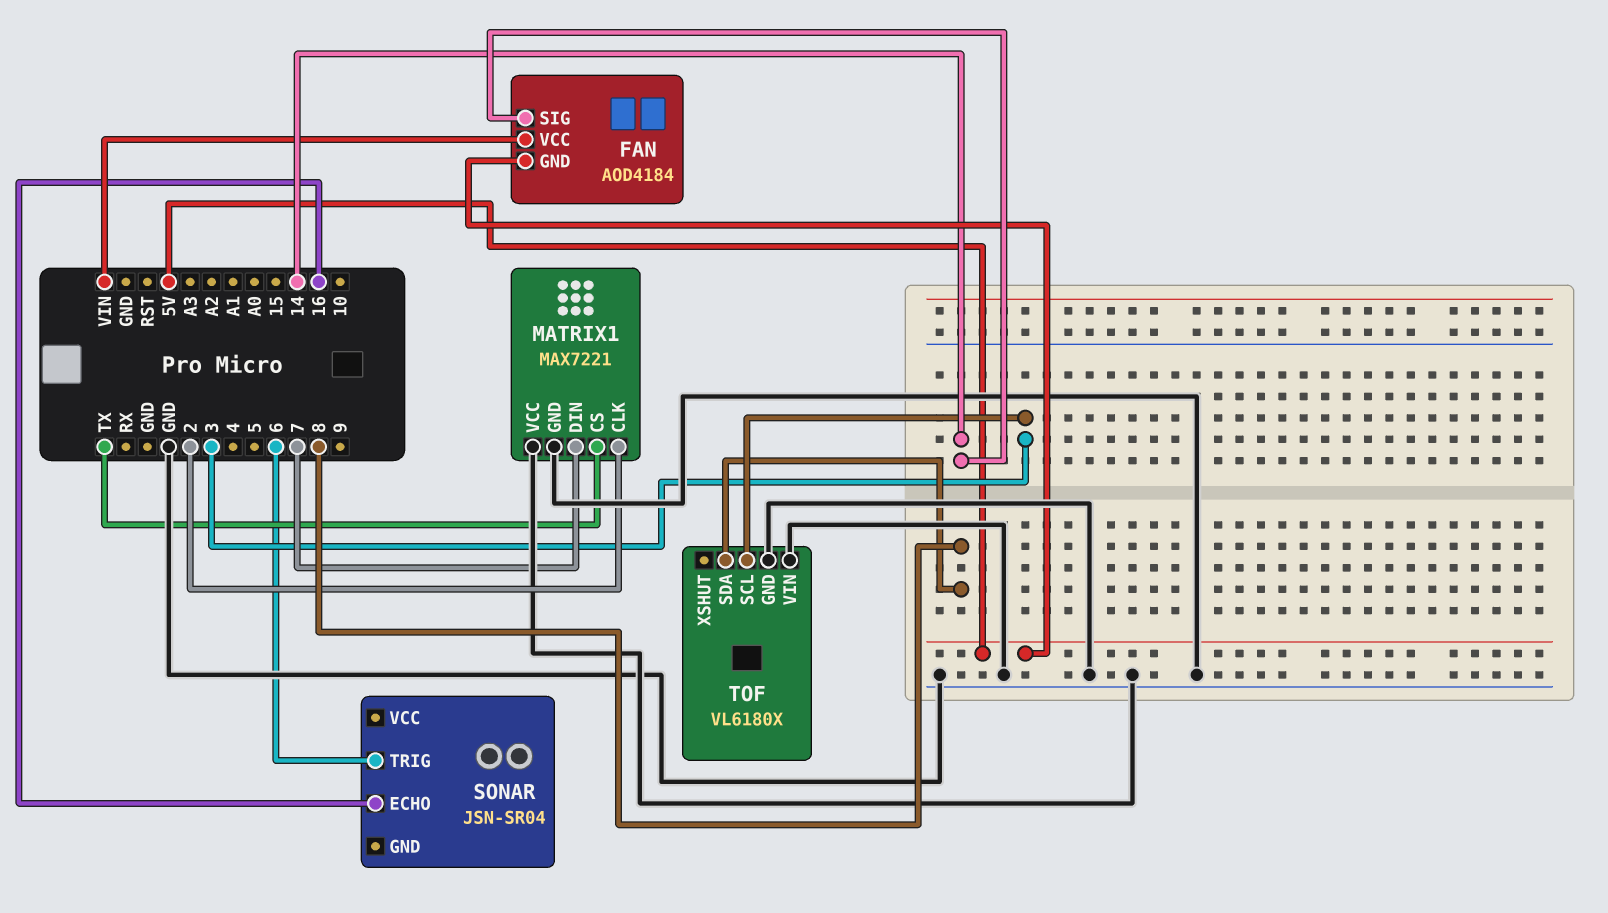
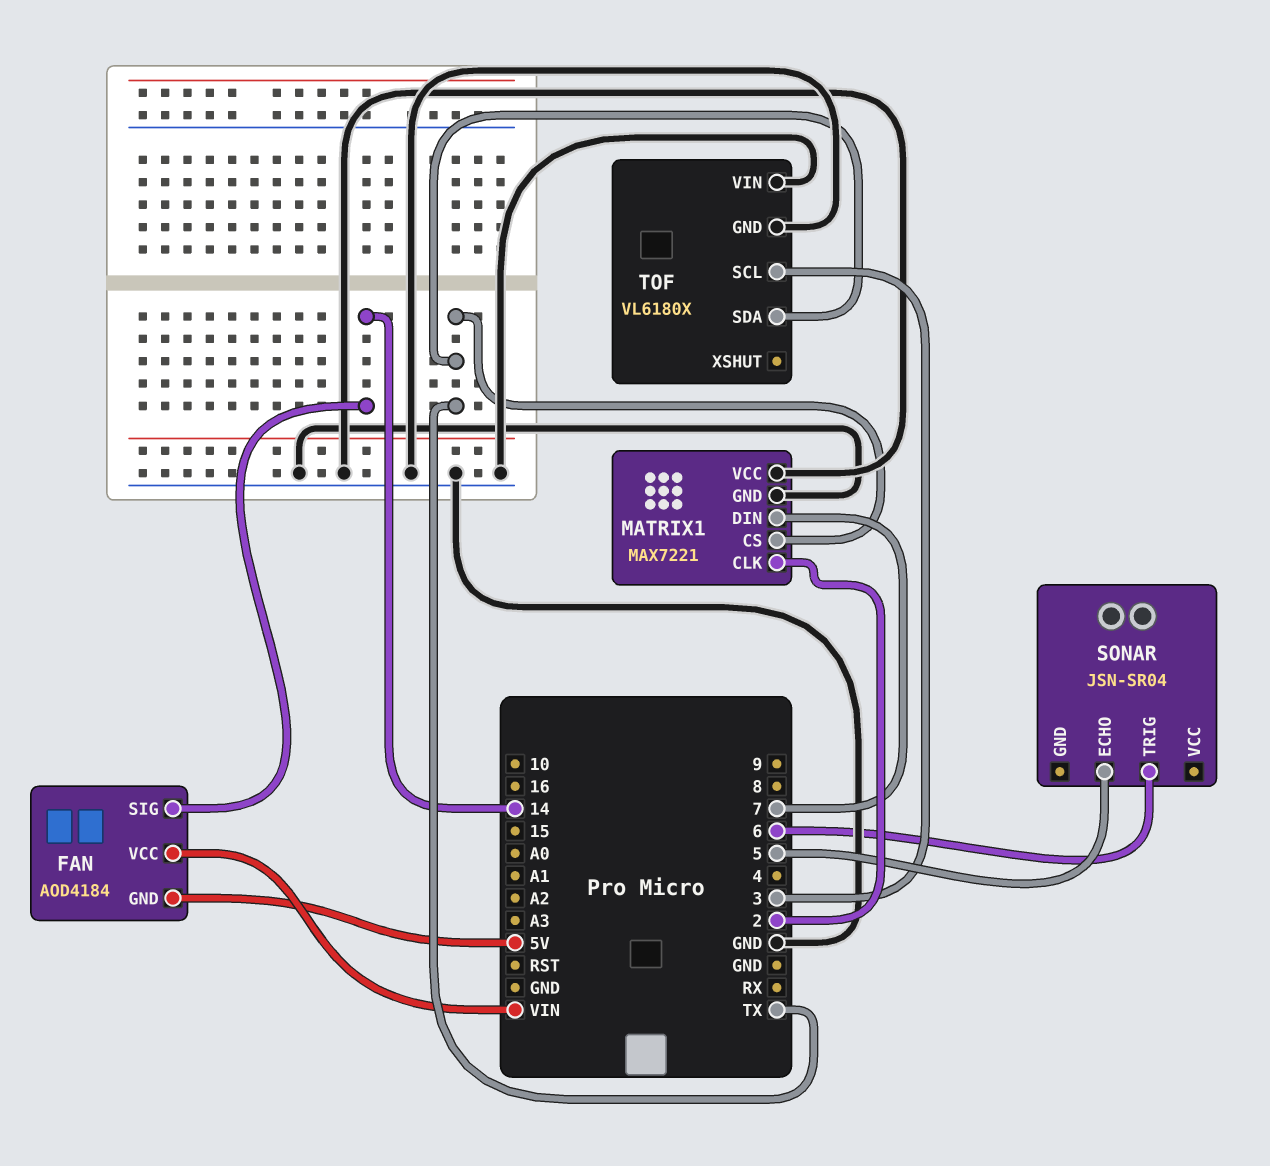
SONAR pin ECHO: 16 -> 5
TOF pin SDA: 8 -> TX

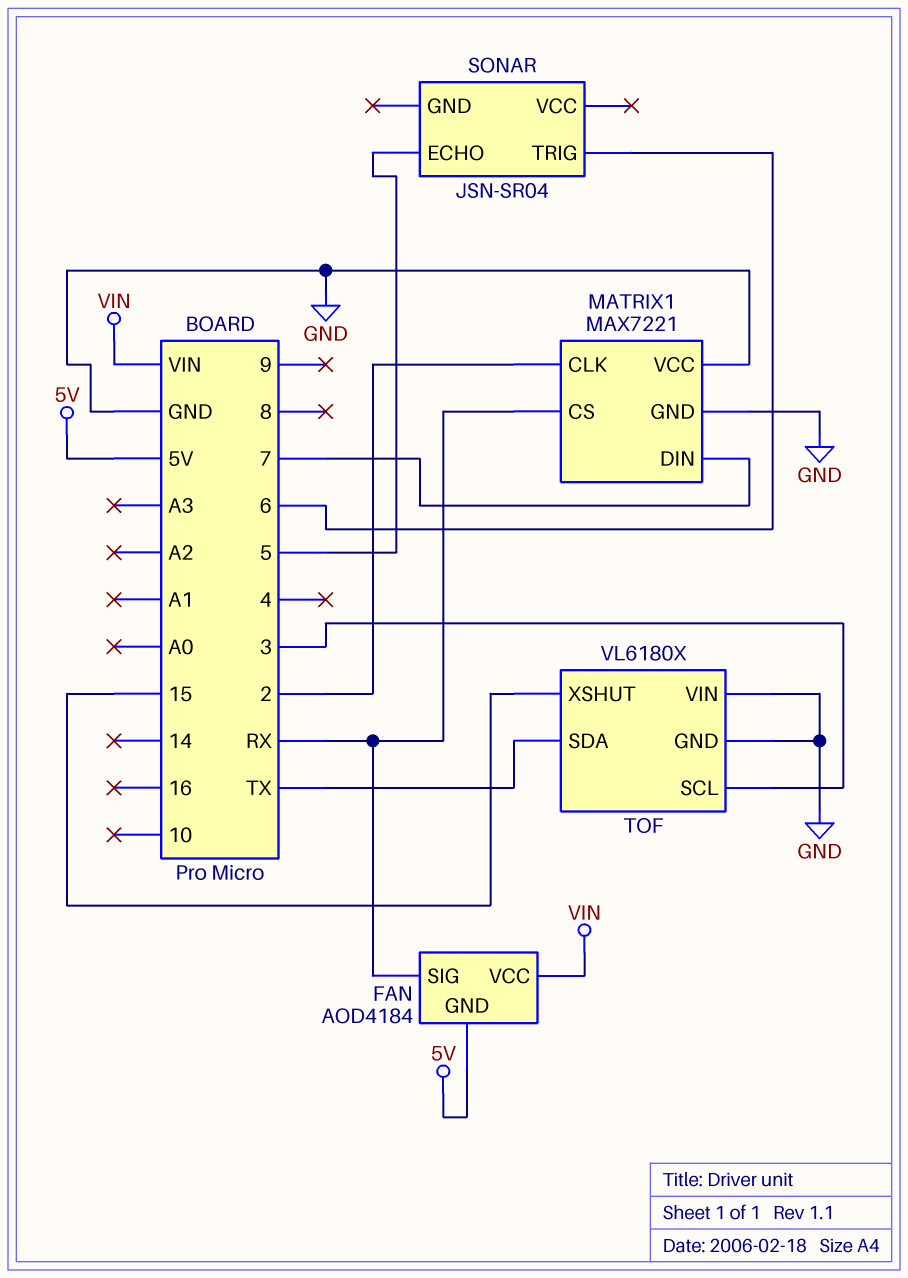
FAN pin SIG: 14 -> RX
MATRIX1 pin CS: TX -> RX
TOF pin XSHUT: none -> 15

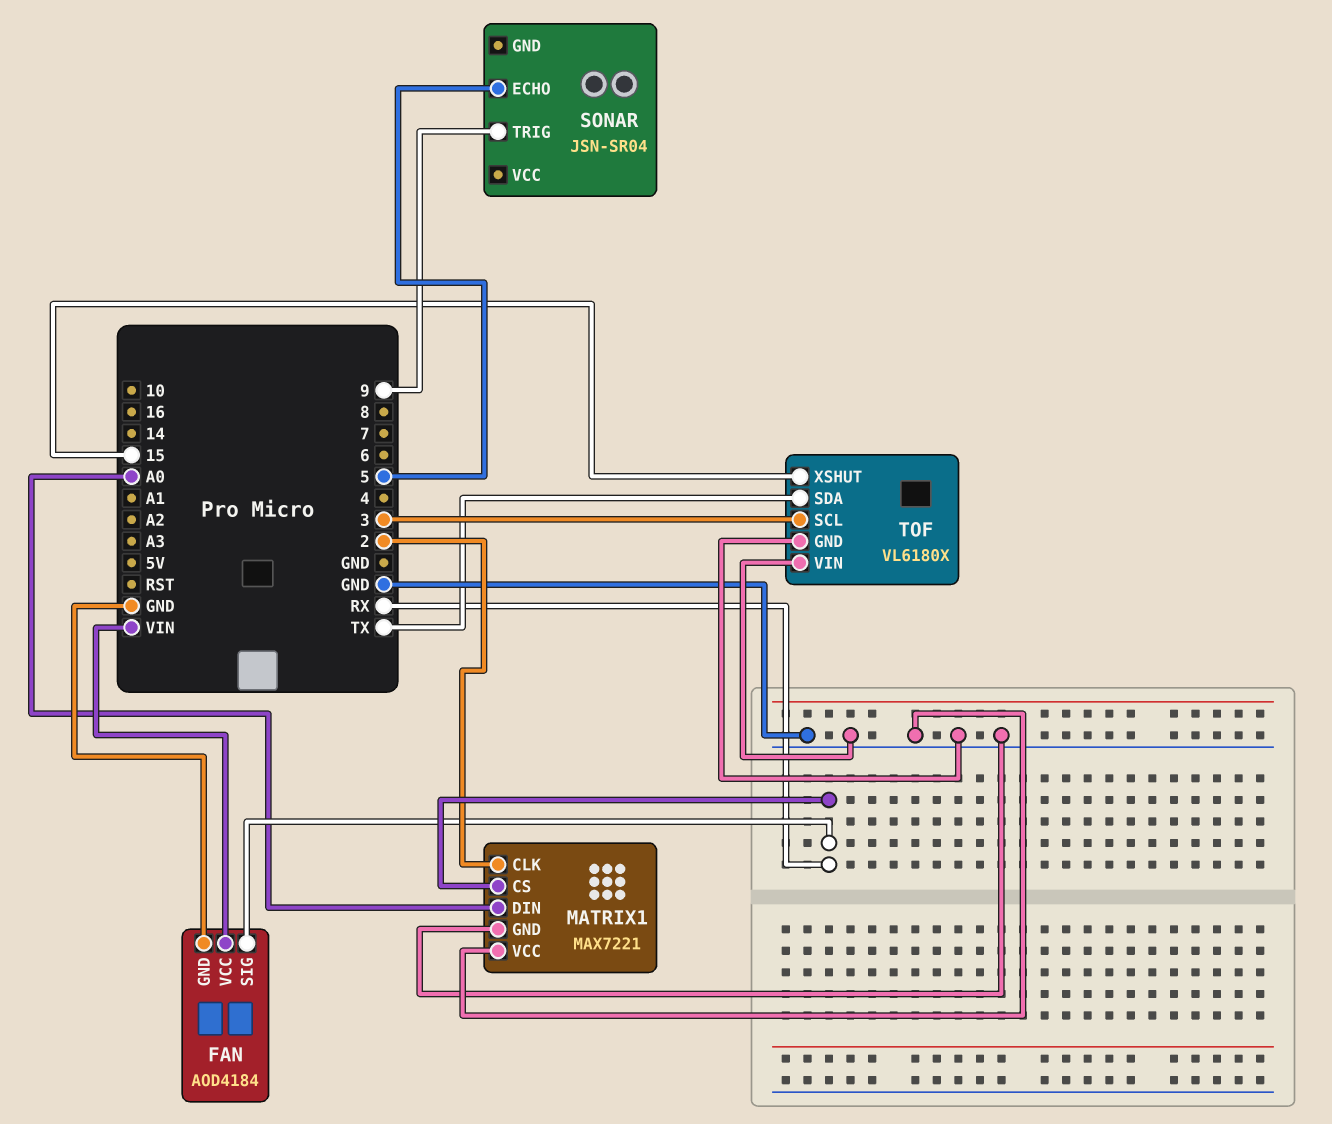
FAN pin GND: 5V -> GND
MATRIX1 pin DIN: 7 -> A0
SONAR pin TRIG: 6 -> 9

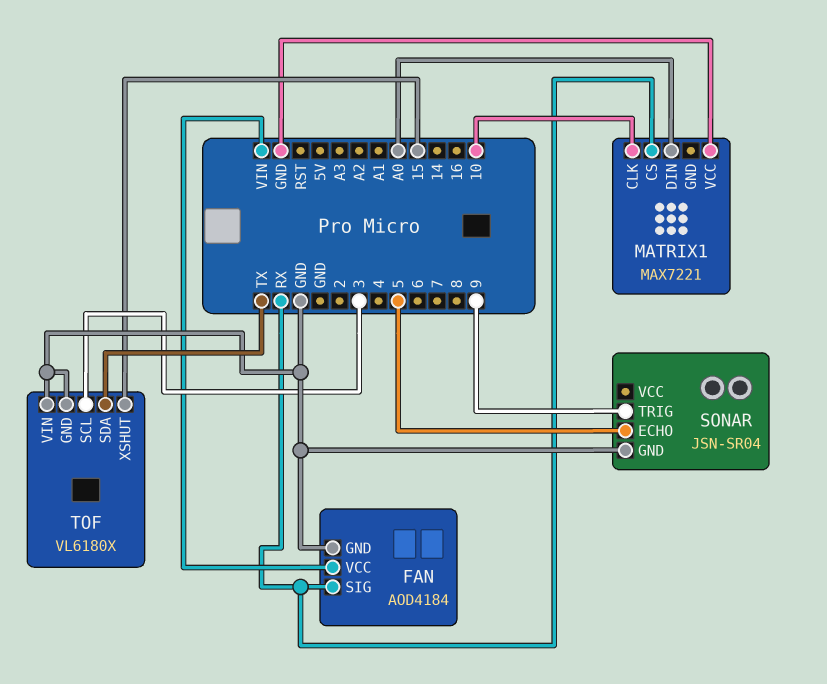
MATRIX1 pin CLK: 2 -> 10
MATRIX1 pin GND: GND -> none
SONAR pin GND: none -> GND

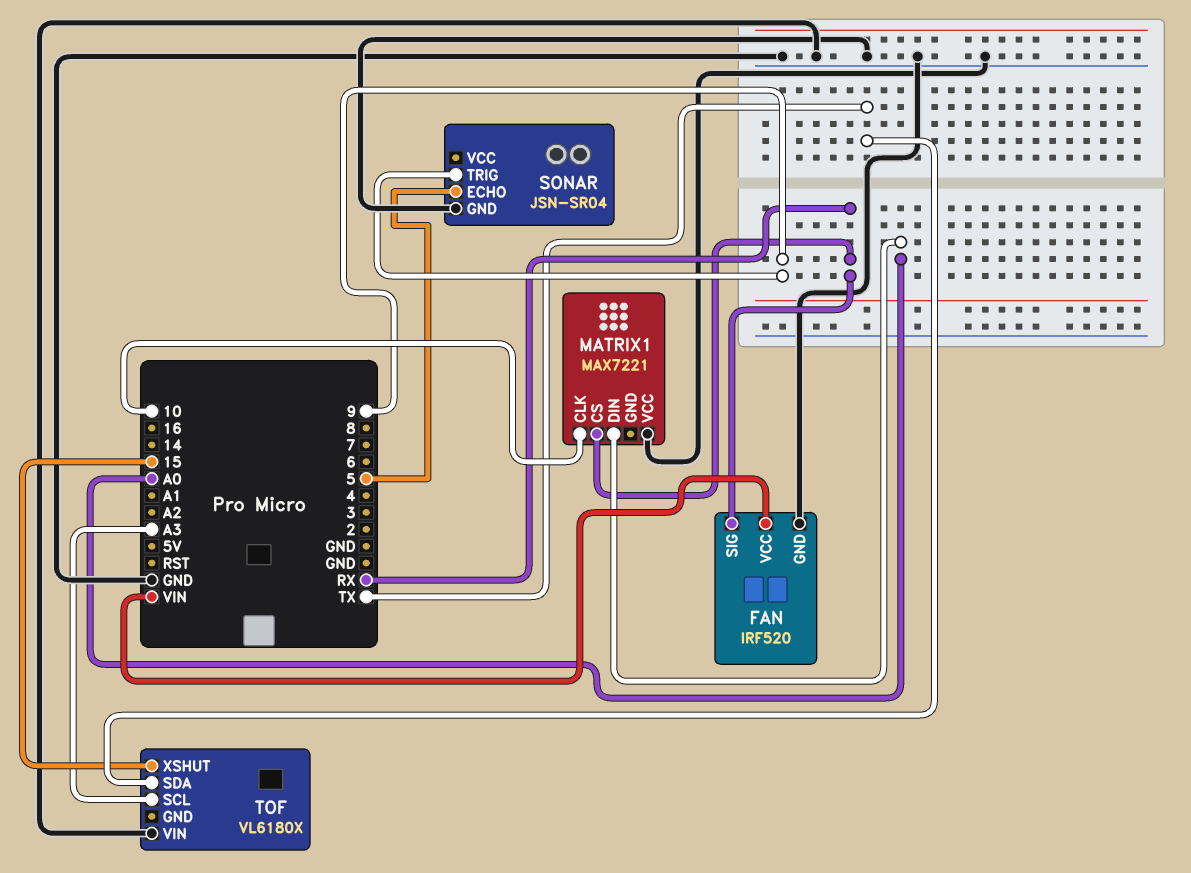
FAN: AOD4184 -> IRF520
TOF pin GND: GND -> none
TOF pin SCL: 3 -> A3

